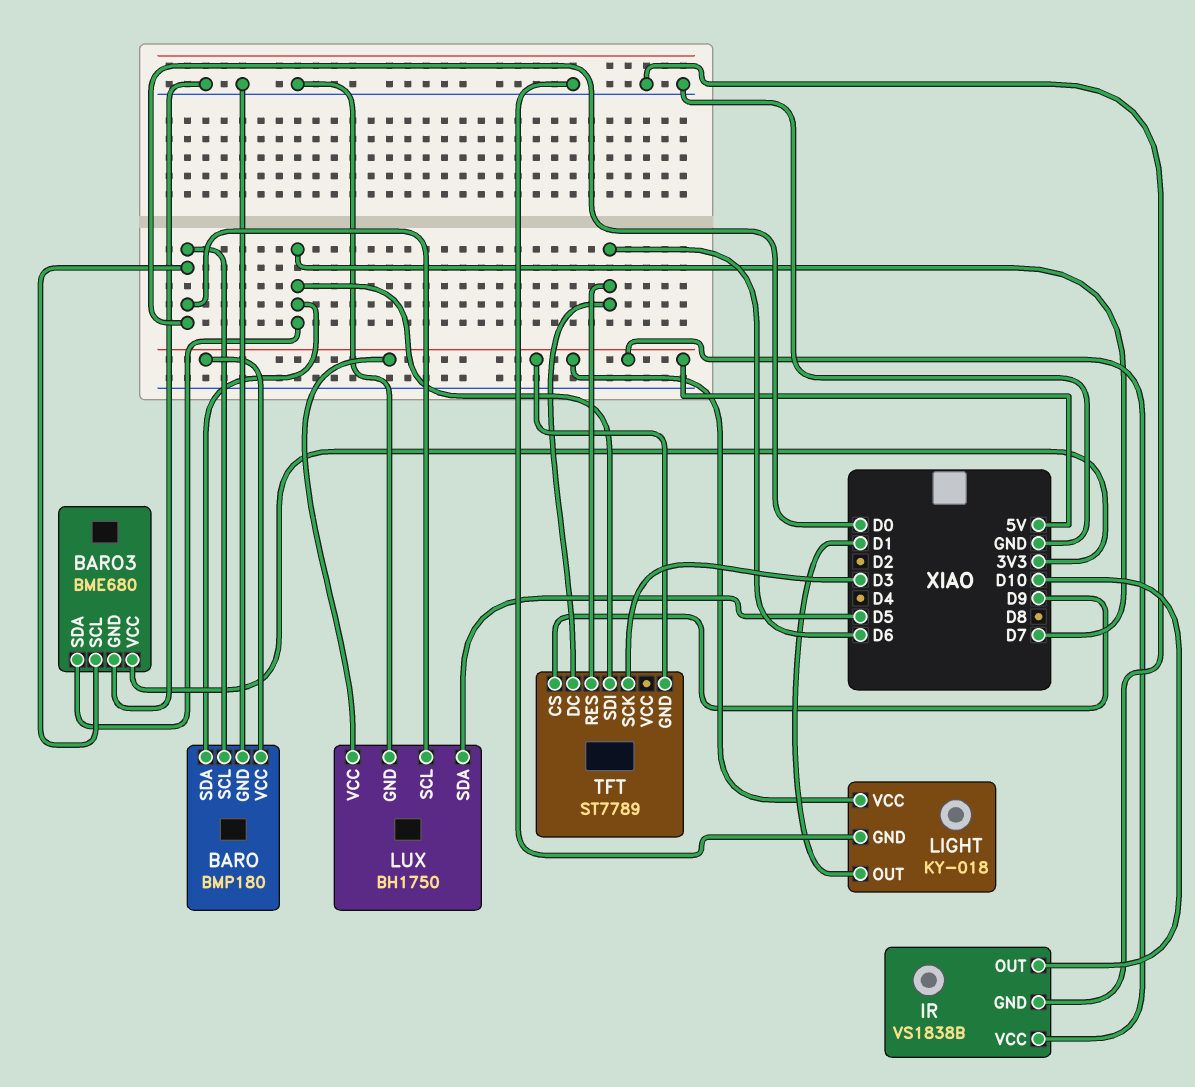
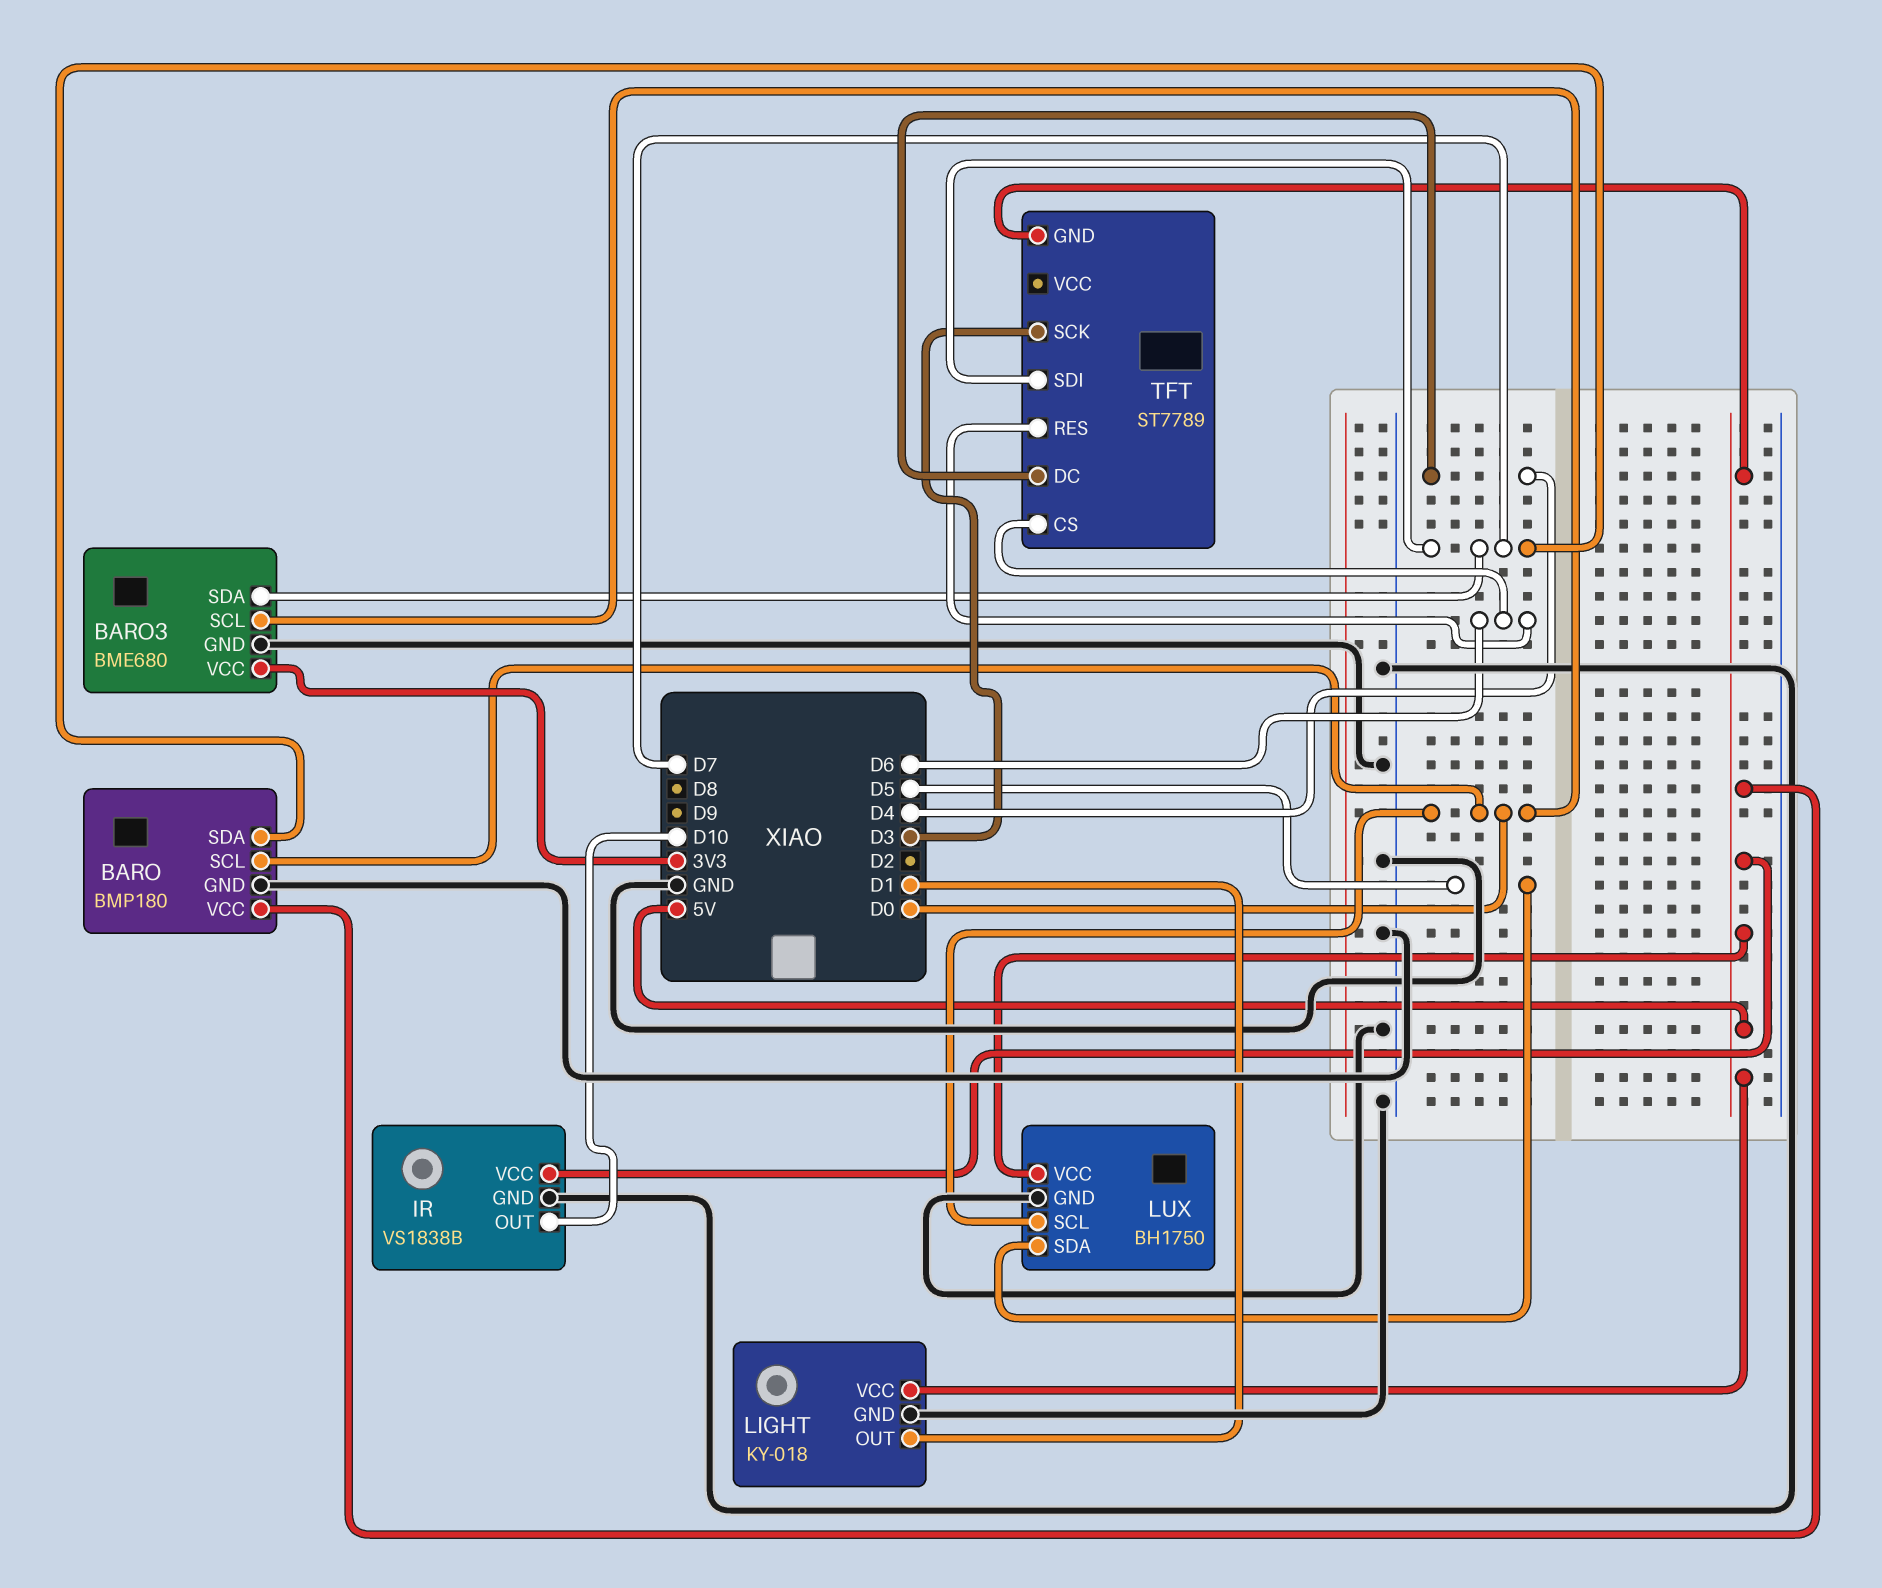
TFT pin CS: D9 -> D6
TFT pin DC: D6 -> D4

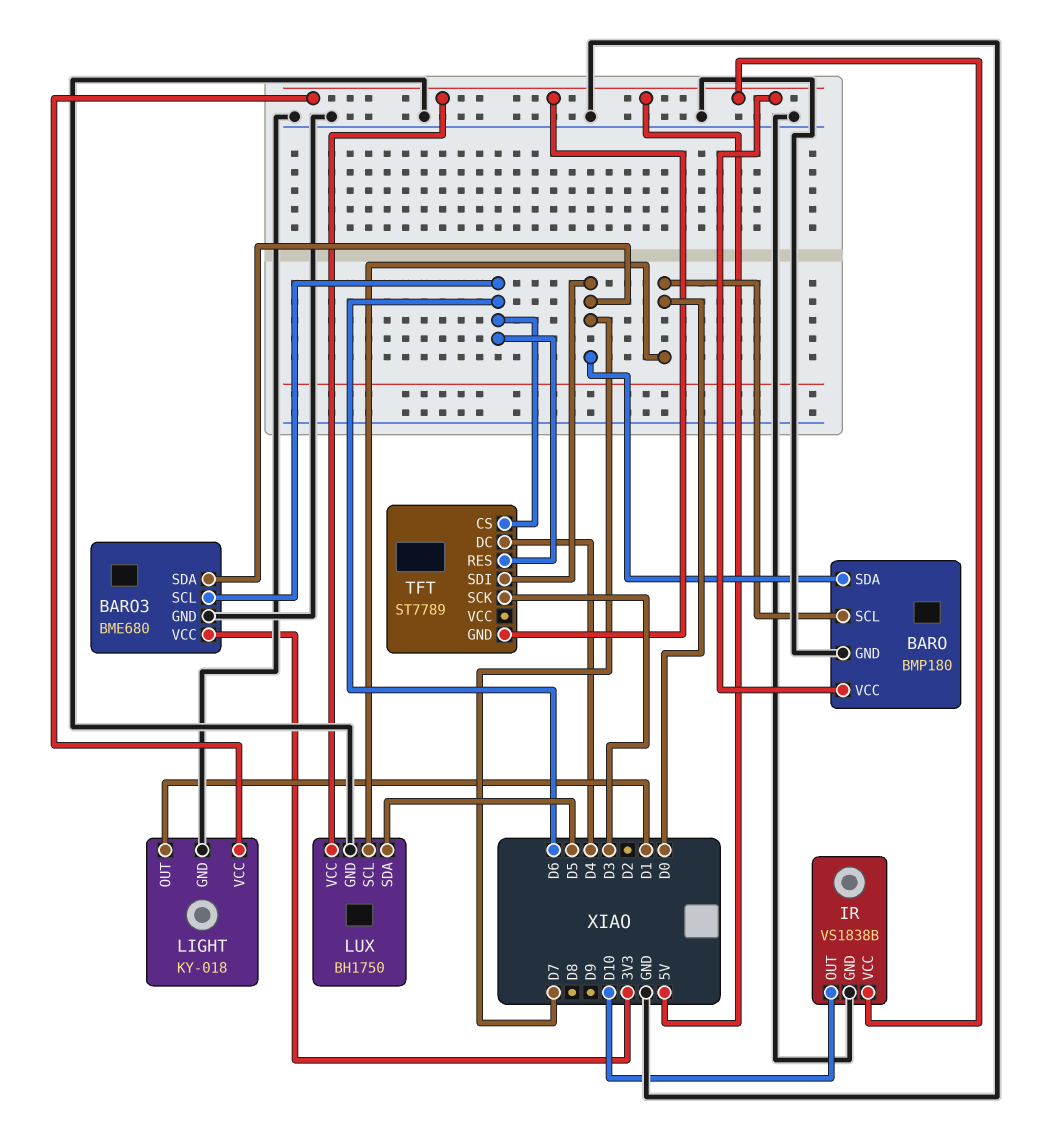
BARO3 pin SCL: D0 -> D6

